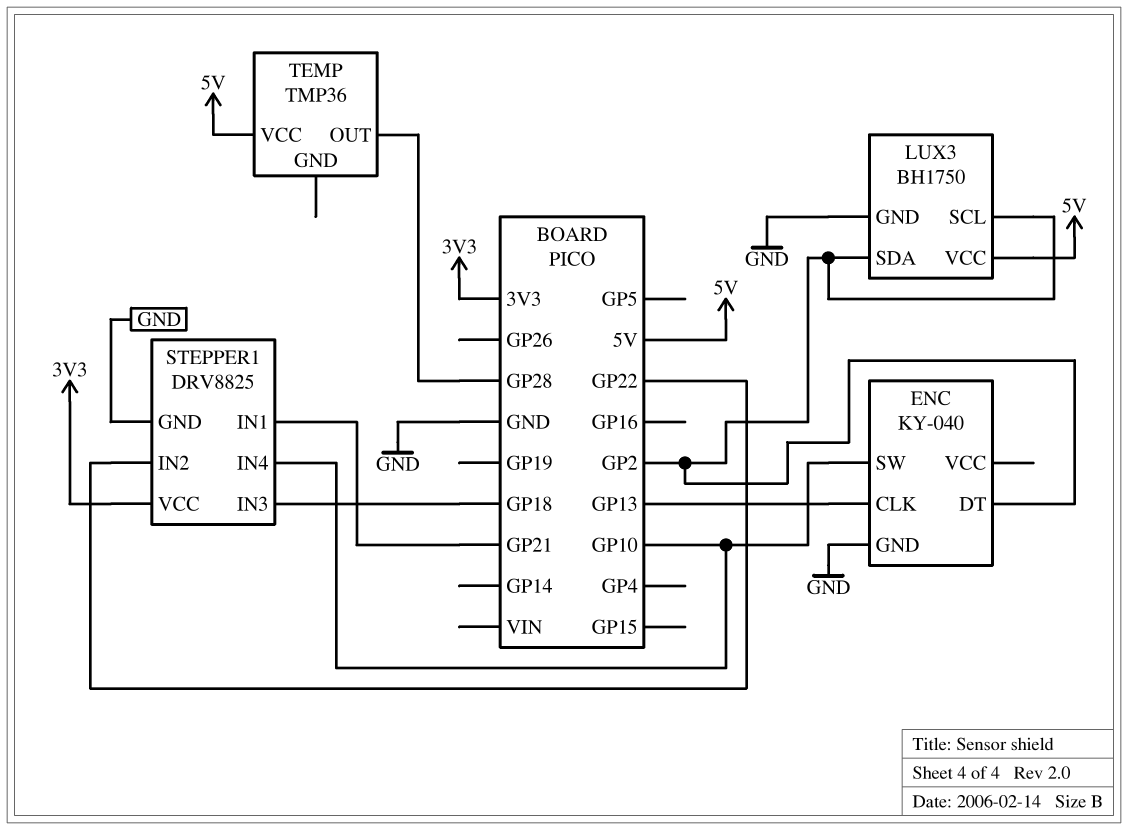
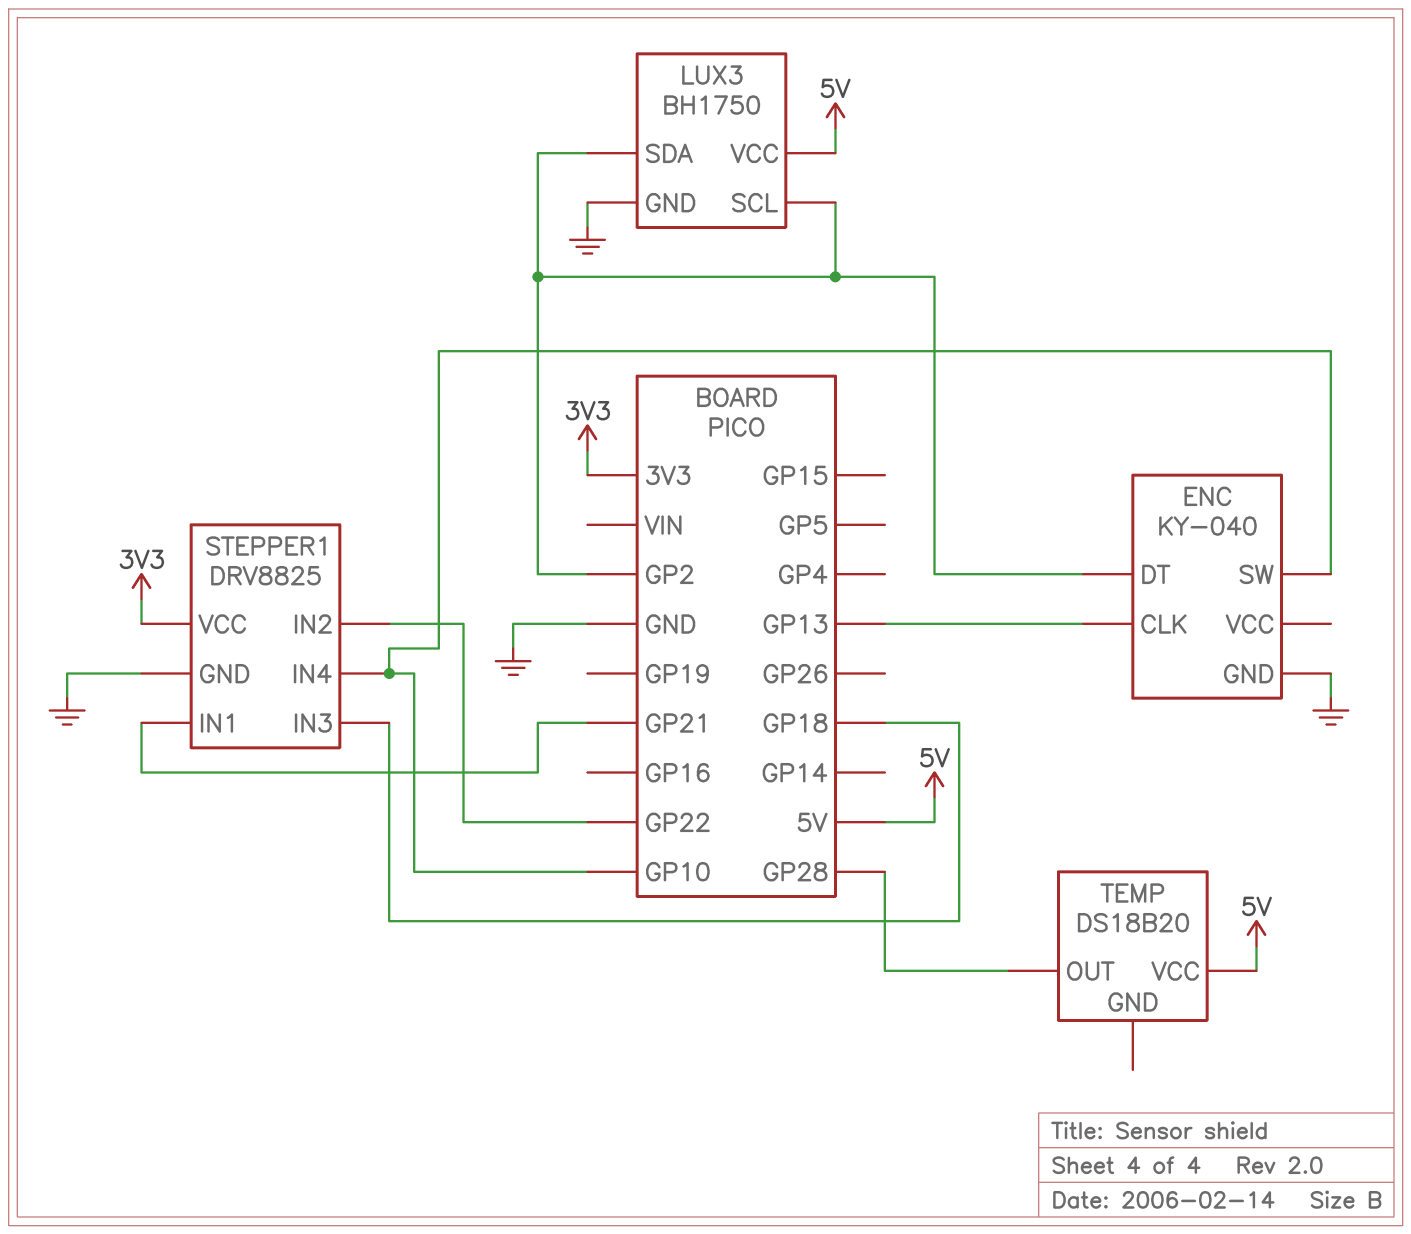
TEMP: TMP36 -> DS18B20

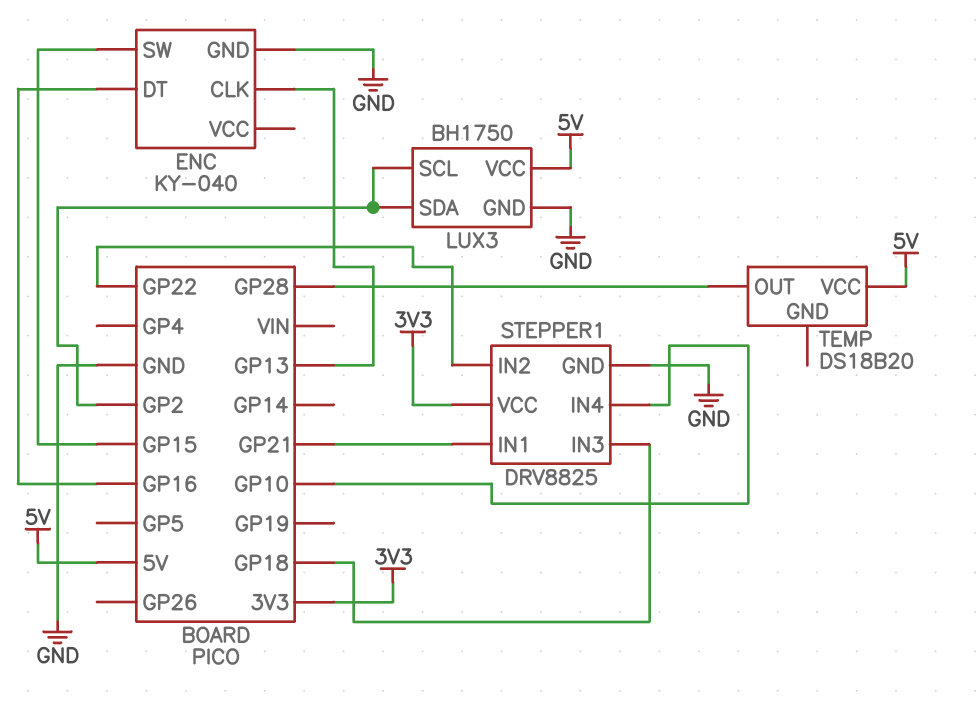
ENC pin DT: GP2 -> GP16
ENC pin SW: GP10 -> GP15

